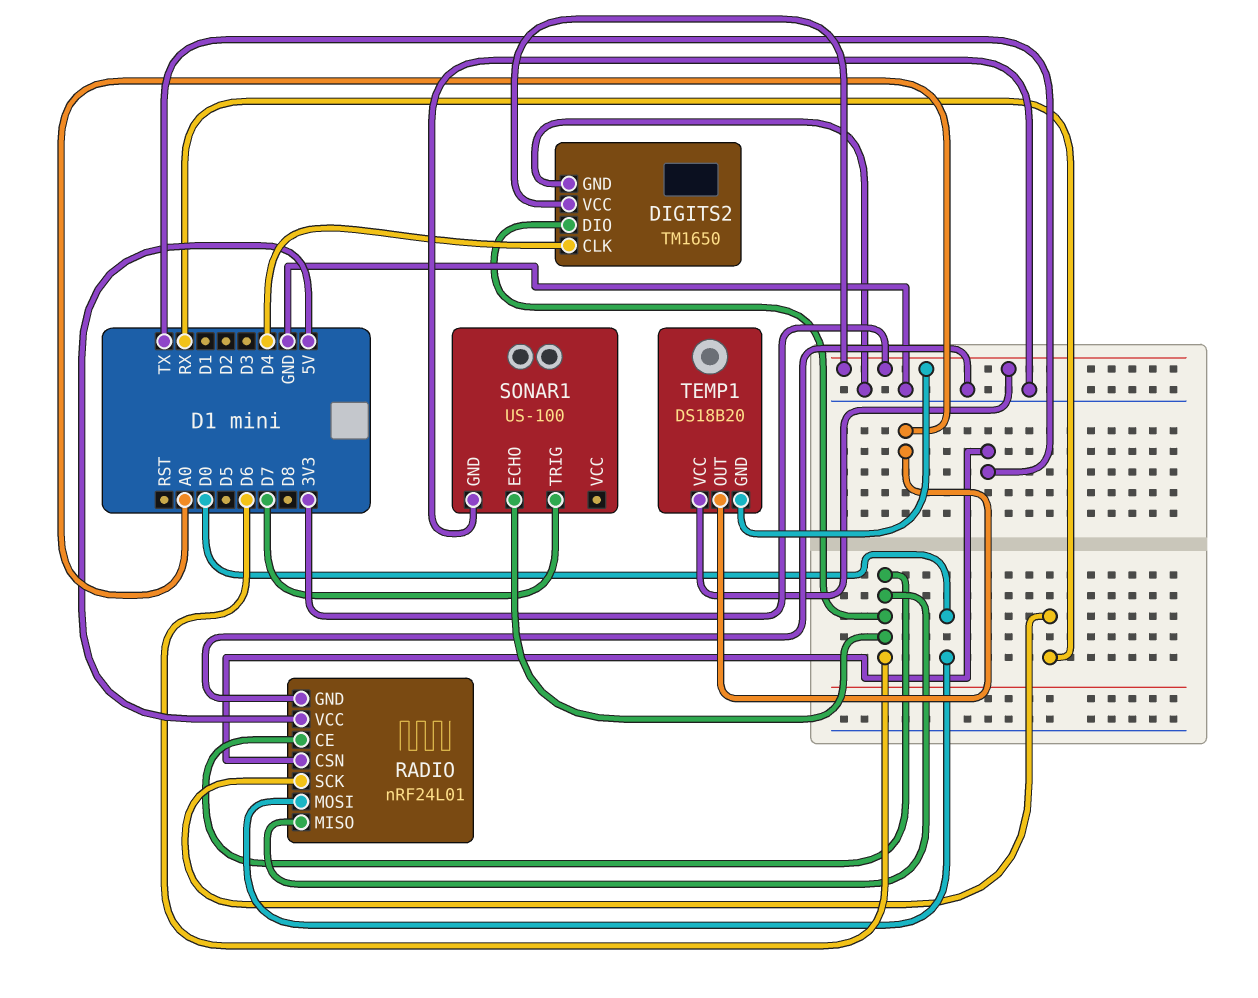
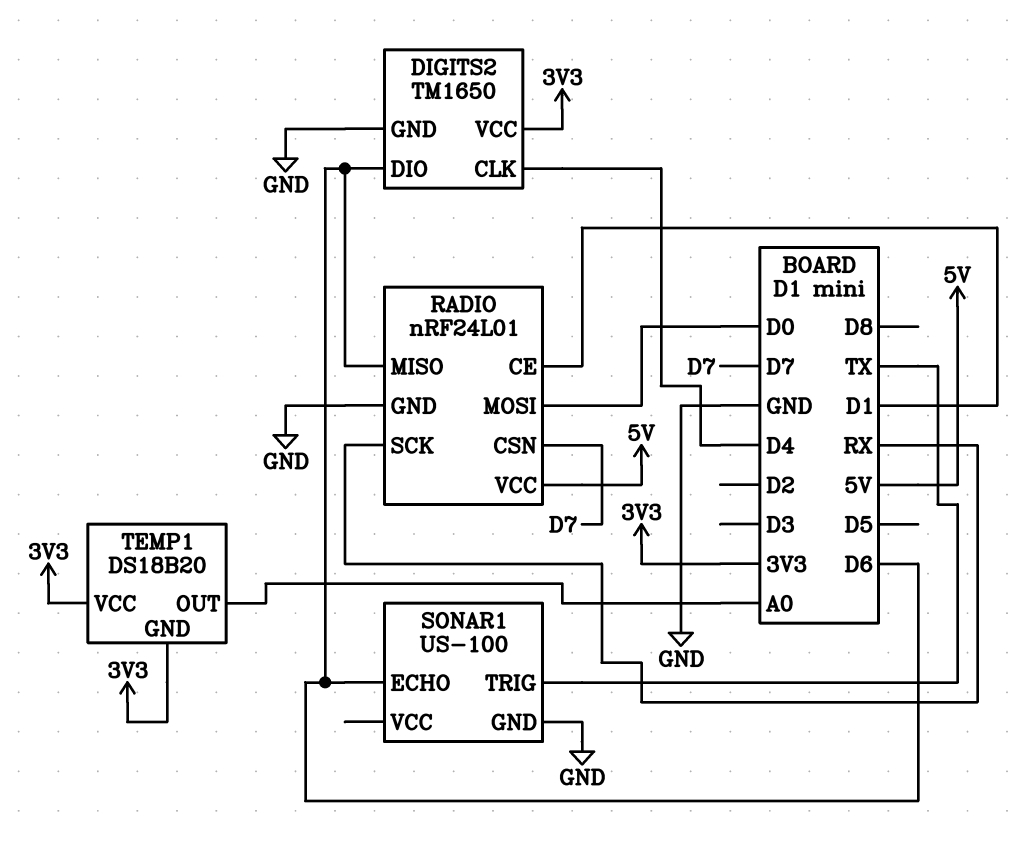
RADIO pin CE: D6 -> D1
RADIO pin CSN: TX -> D7
SONAR1 pin TRIG: D7 -> TX

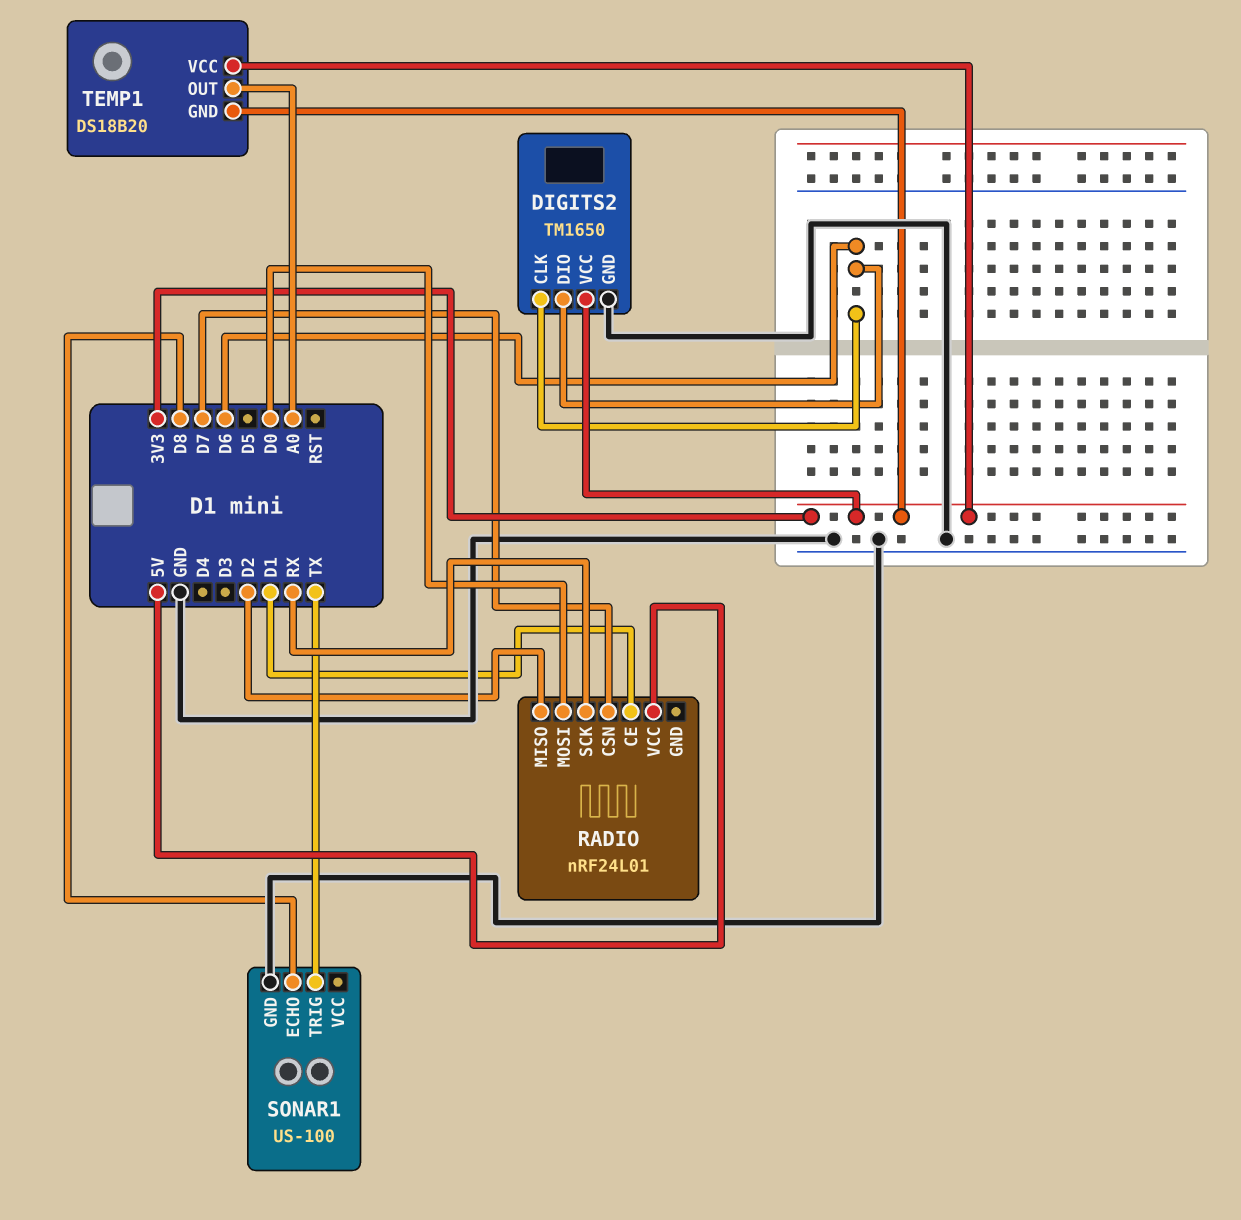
DIGITS2 pin CLK: D4 -> D6
RADIO pin GND: GND -> none
RADIO pin MISO: D6 -> D2
SONAR1 pin ECHO: D6 -> D8

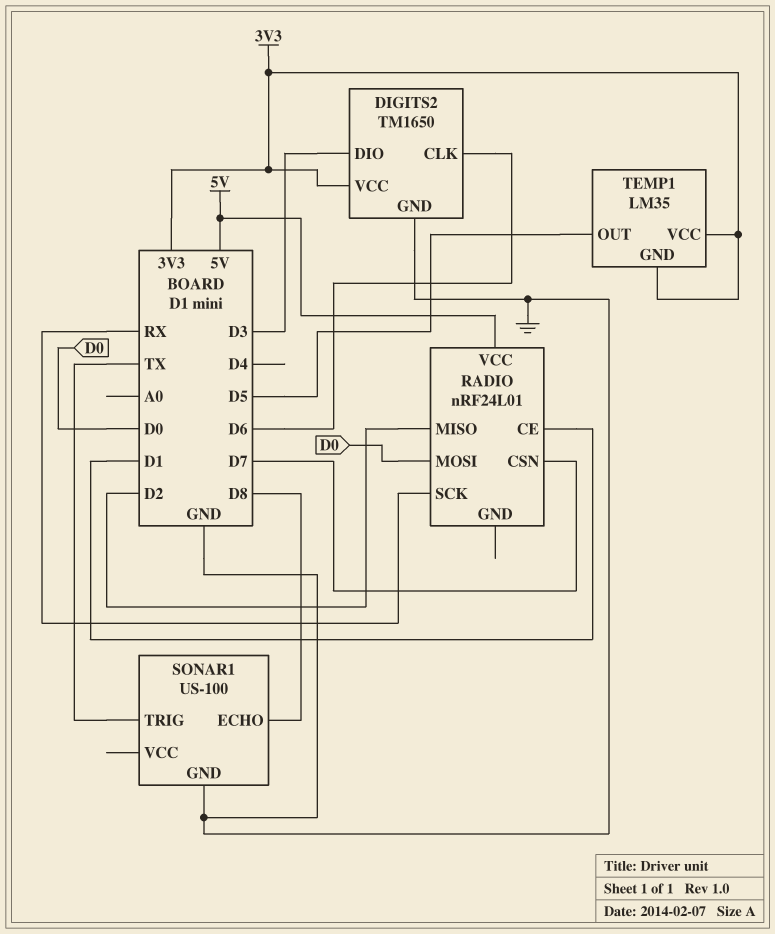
DIGITS2 pin DIO: D6 -> D3
TEMP1: DS18B20 -> LM35
TEMP1 pin OUT: A0 -> D5

